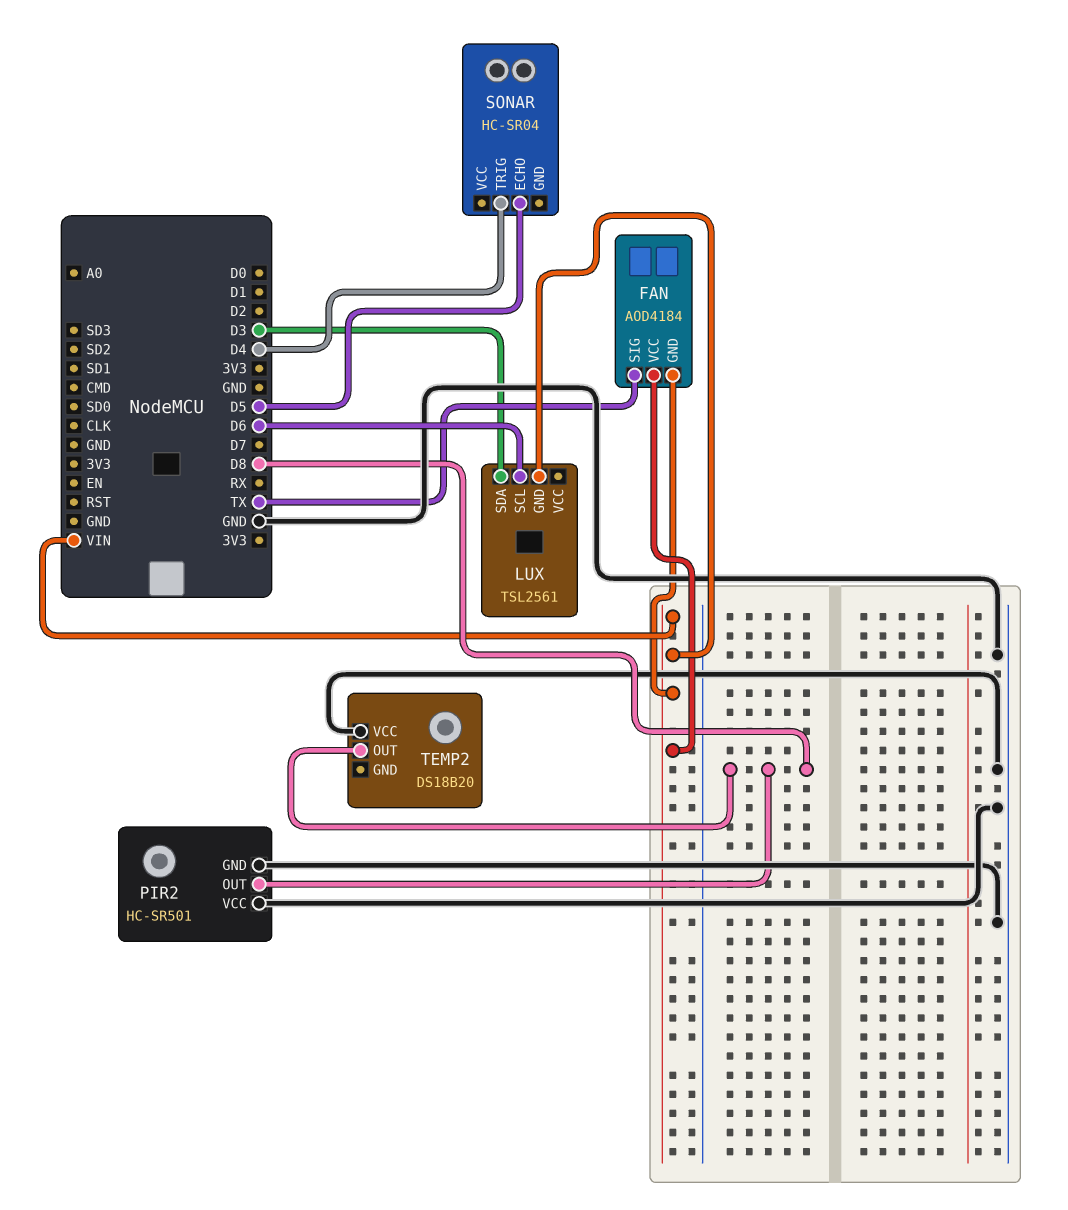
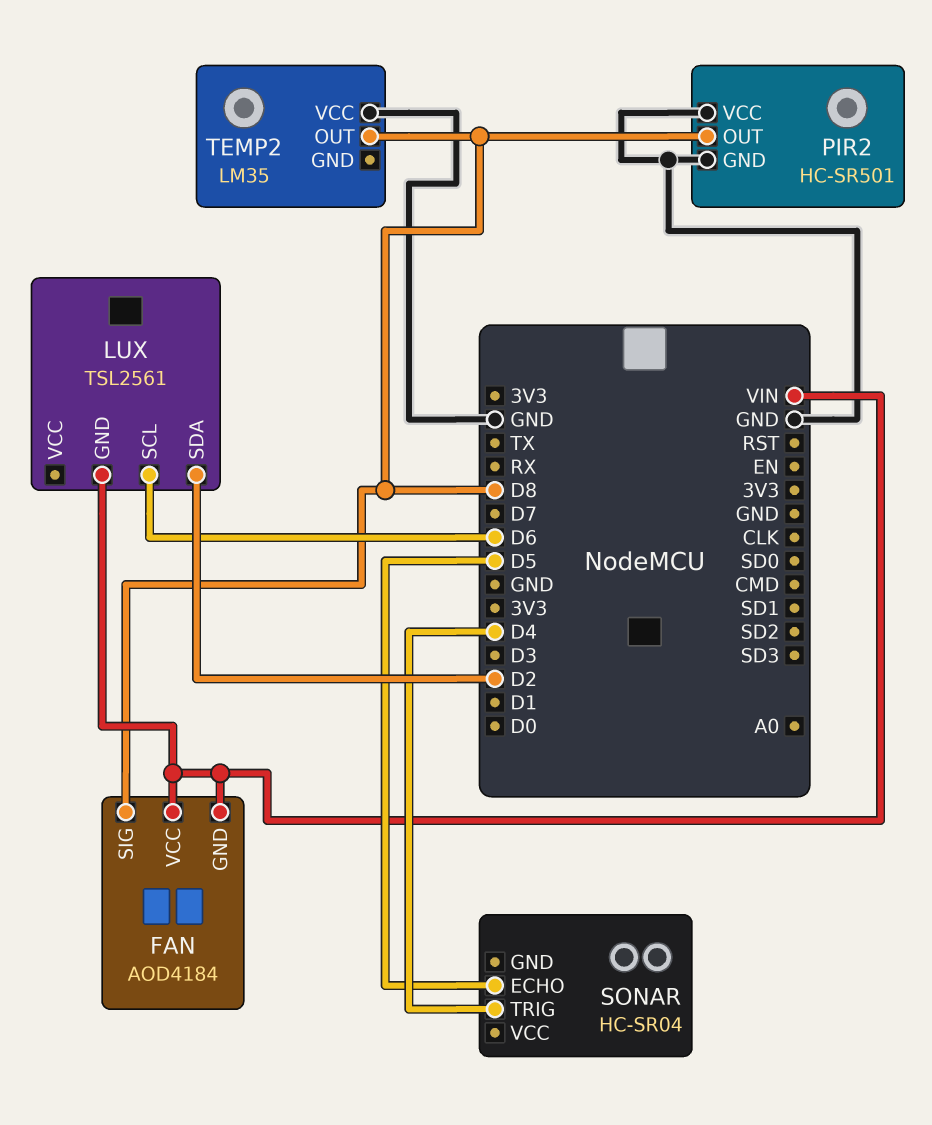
FAN pin SIG: TX -> D8
LUX pin SDA: D3 -> D2
TEMP2: DS18B20 -> LM35

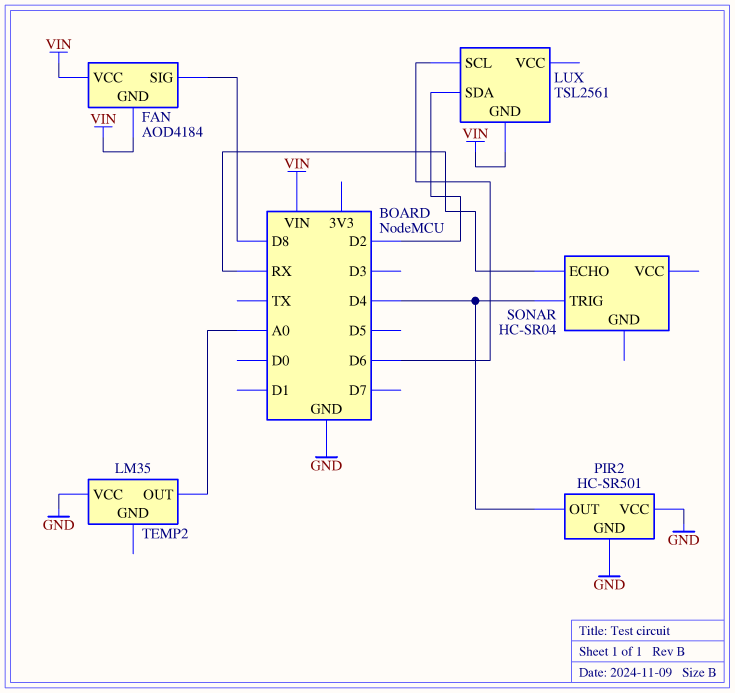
PIR2 pin OUT: D8 -> D4
SONAR pin ECHO: D5 -> RX
TEMP2 pin OUT: D8 -> A0

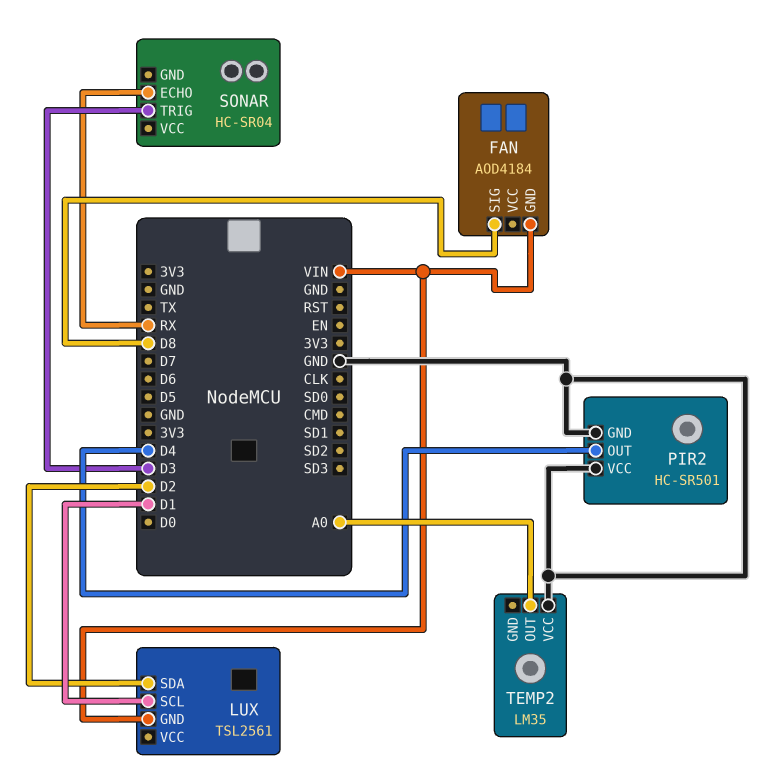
FAN pin VCC: VIN -> none
LUX pin SCL: D6 -> D1
SONAR pin TRIG: D4 -> D3

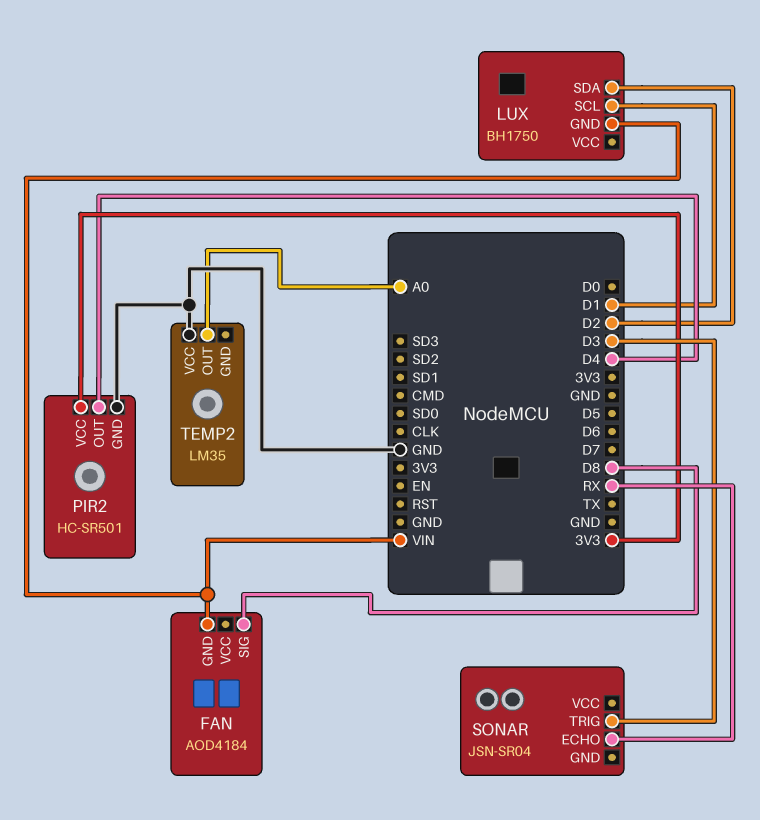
LUX: TSL2561 -> BH1750
PIR2 pin VCC: GND -> 3V3
SONAR: HC-SR04 -> JSN-SR04

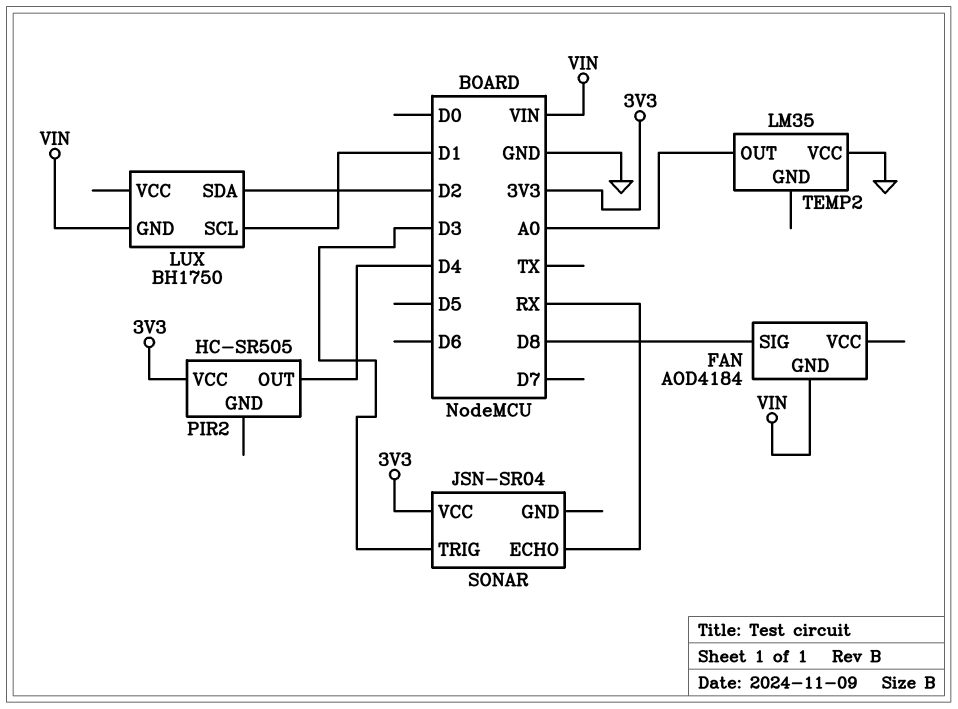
PIR2: HC-SR501 -> HC-SR505
PIR2 pin GND: GND -> none
SONAR pin VCC: none -> 3V3

